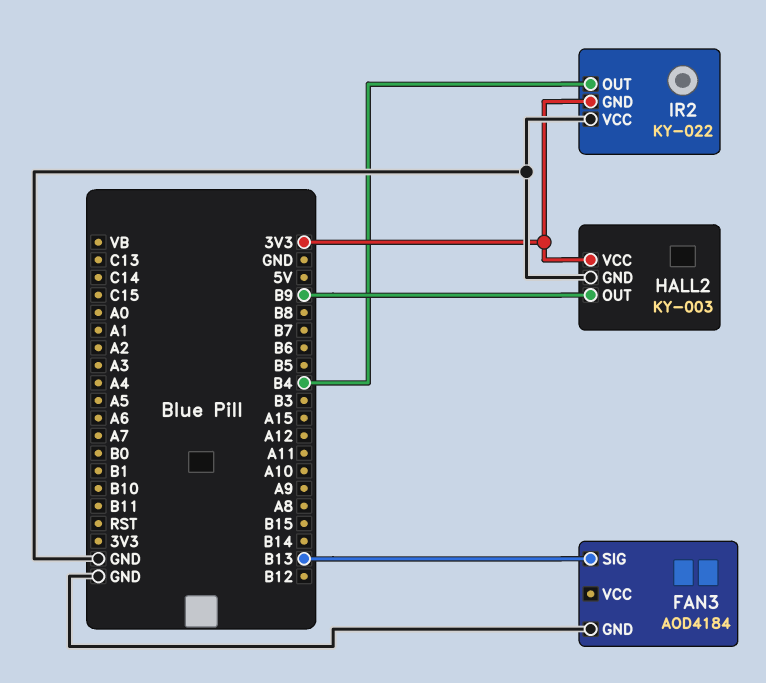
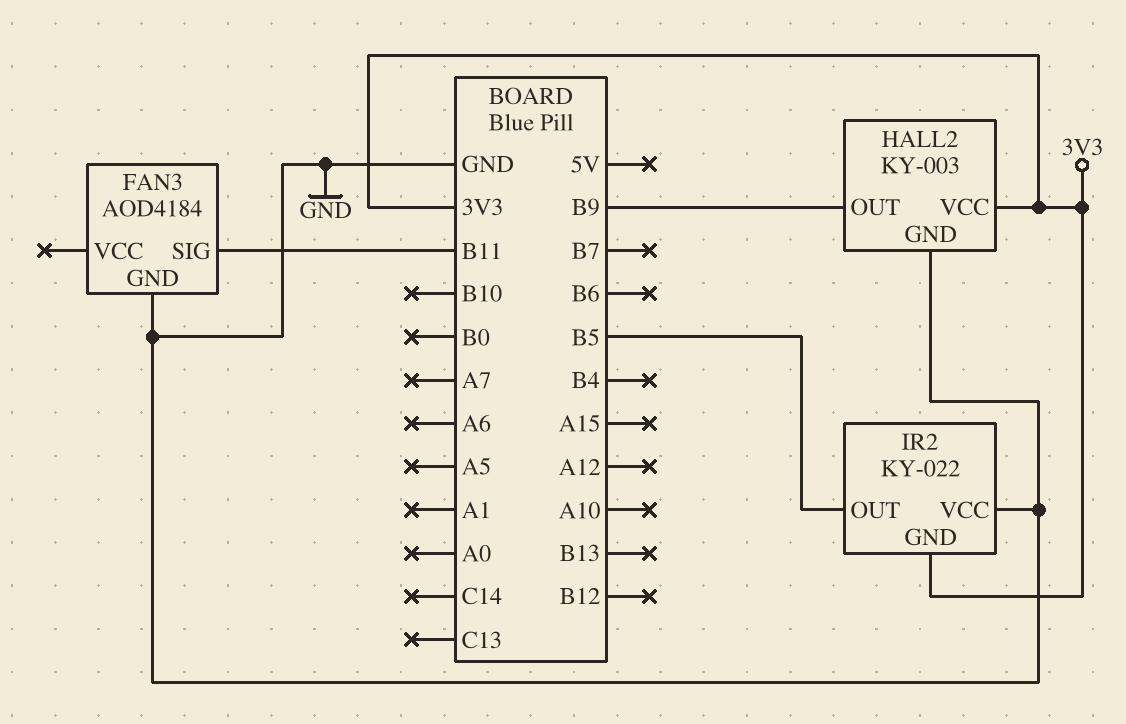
FAN3 pin SIG: B13 -> B11
IR2 pin OUT: B4 -> B5

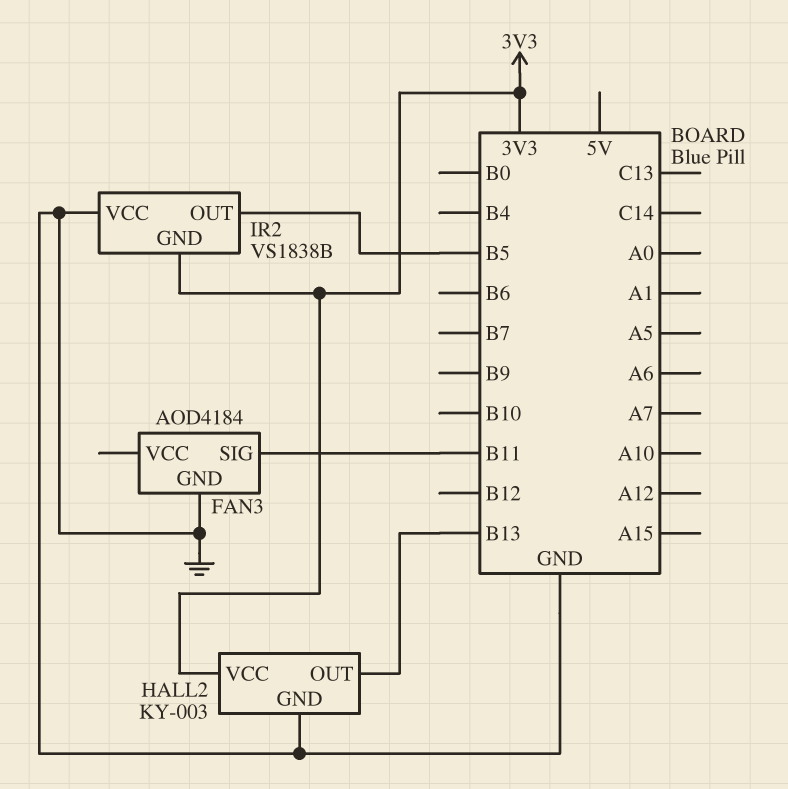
HALL2 pin OUT: B9 -> B13
IR2: KY-022 -> VS1838B

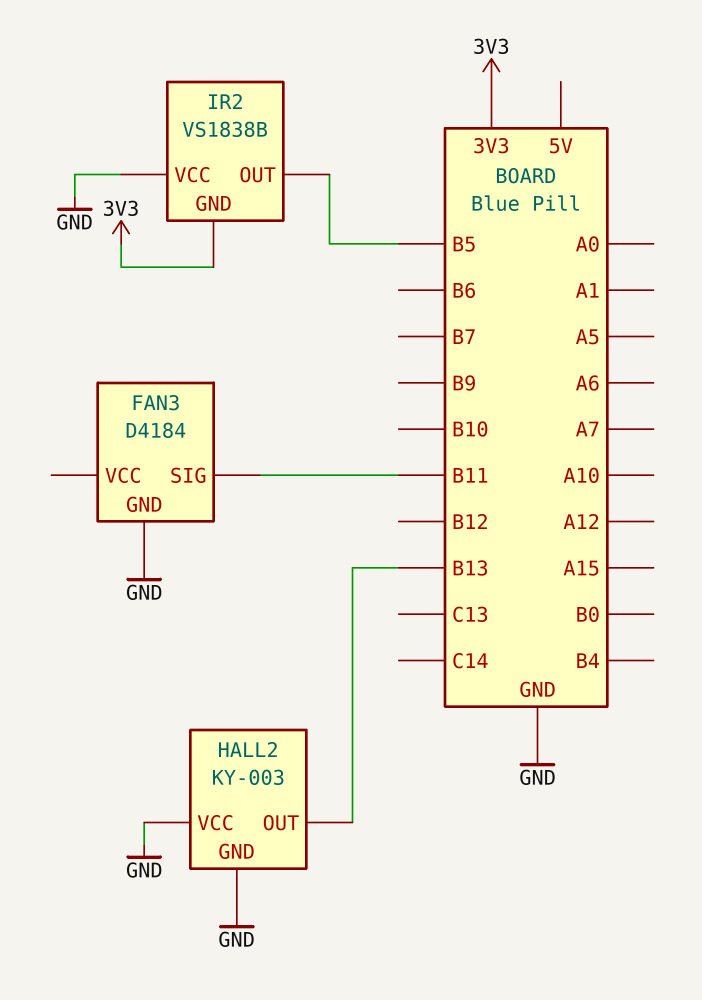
FAN3: AOD4184 -> D4184
HALL2 pin VCC: 3V3 -> GND

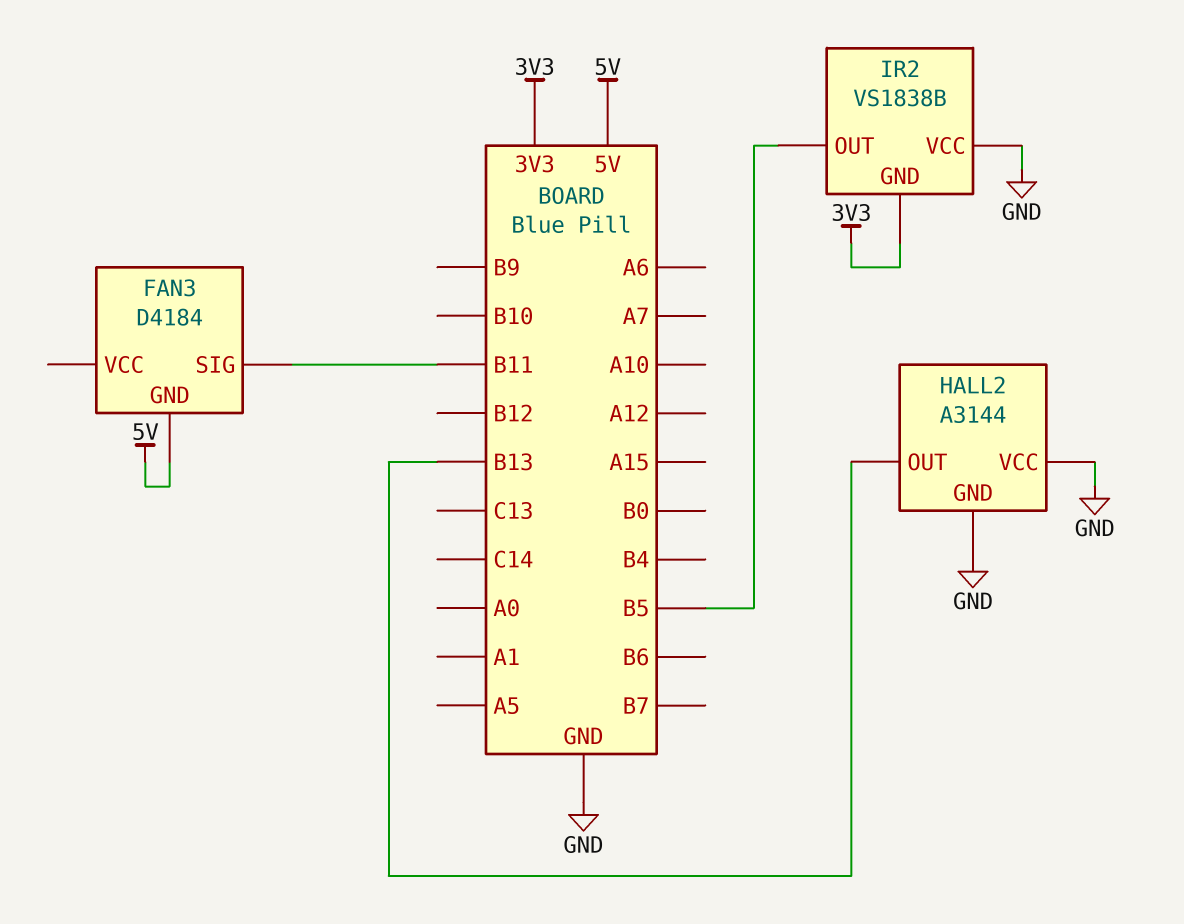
FAN3 pin GND: GND -> 5V
HALL2: KY-003 -> A3144

